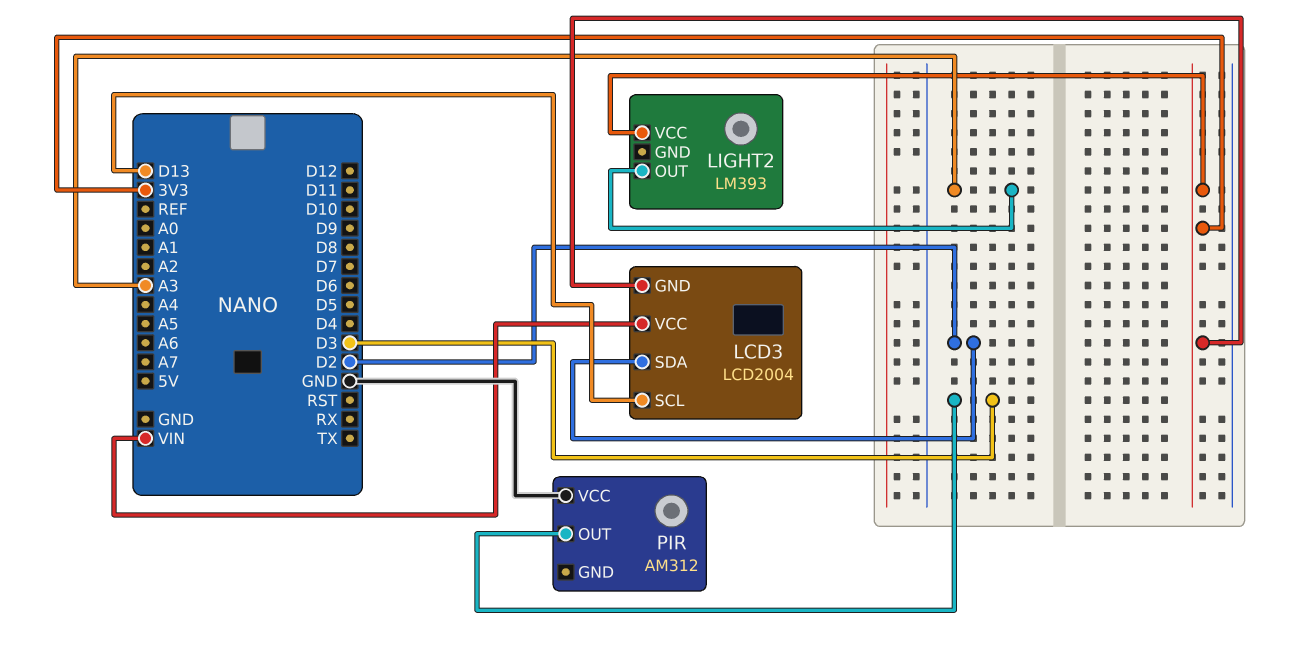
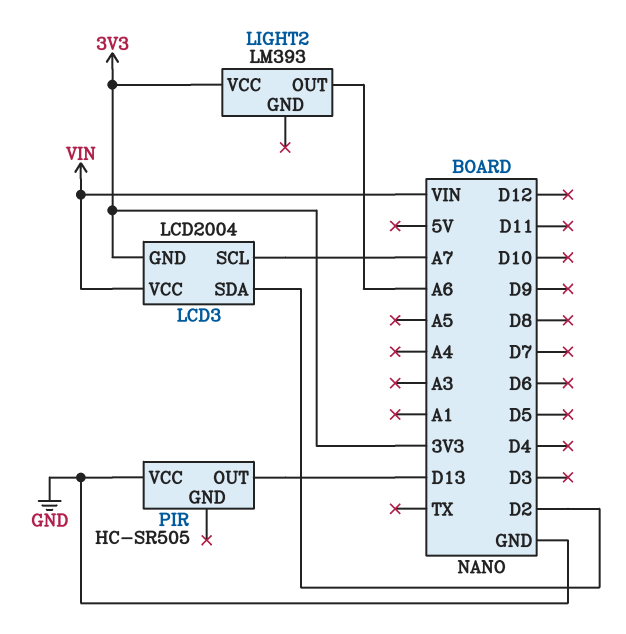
LCD3 pin SCL: D13 -> A7
LIGHT2 pin OUT: A3 -> A6
PIR: AM312 -> HC-SR505
PIR pin OUT: D3 -> D13

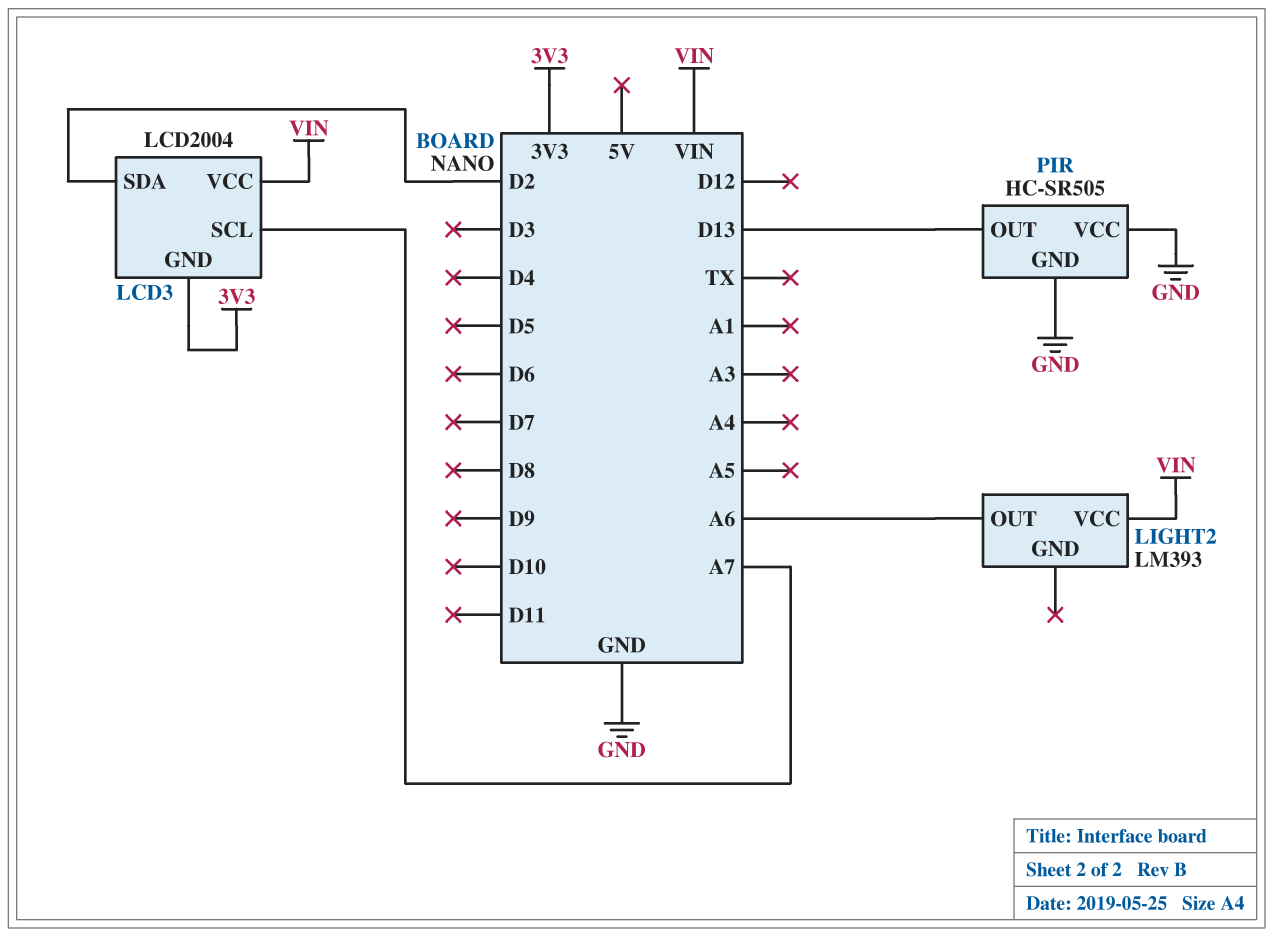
LIGHT2 pin VCC: 3V3 -> VIN
PIR pin GND: none -> GND

